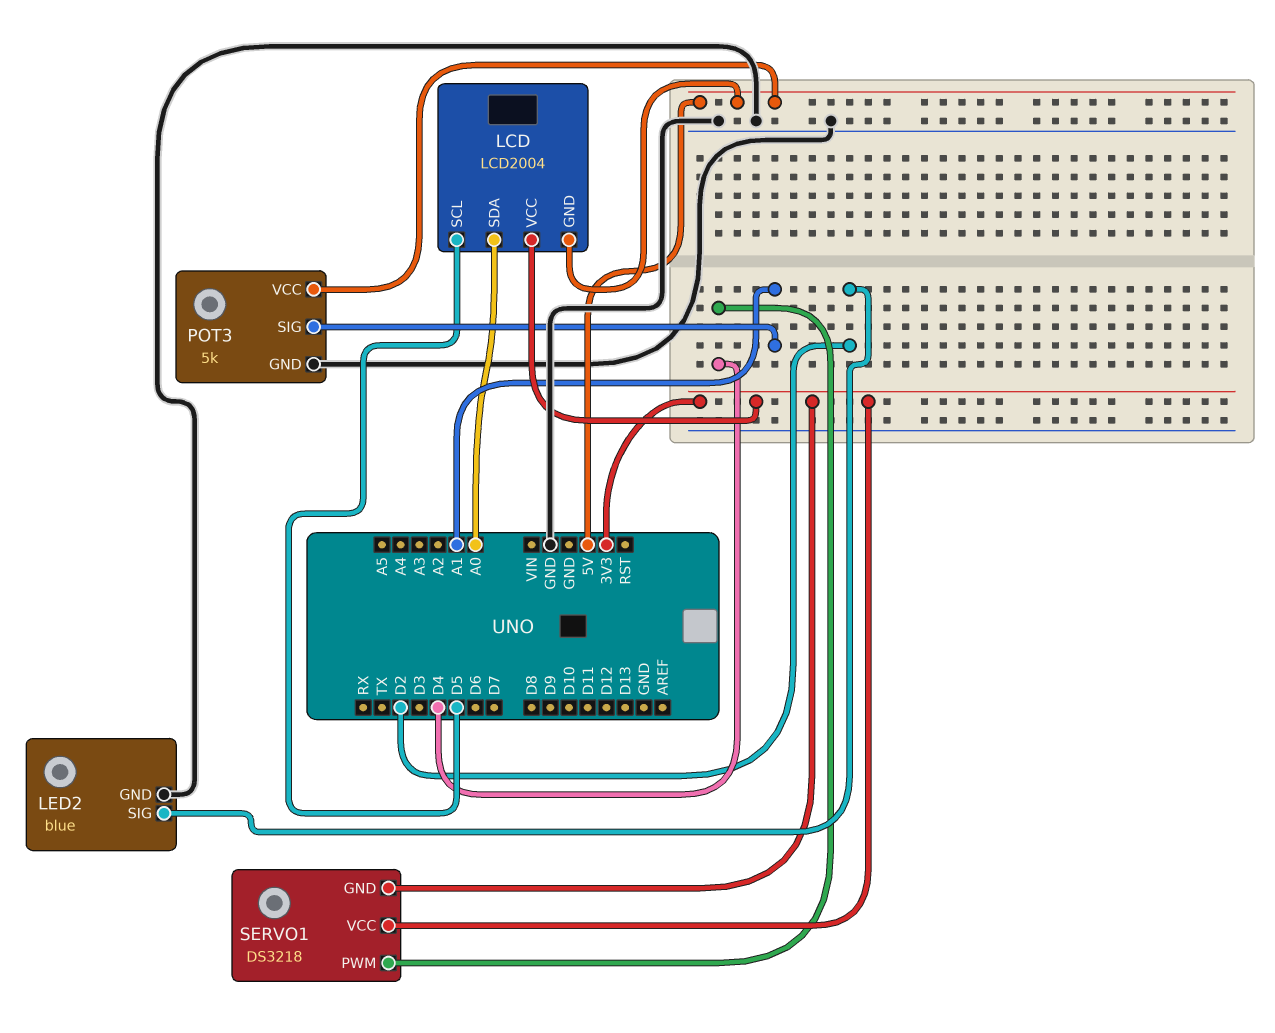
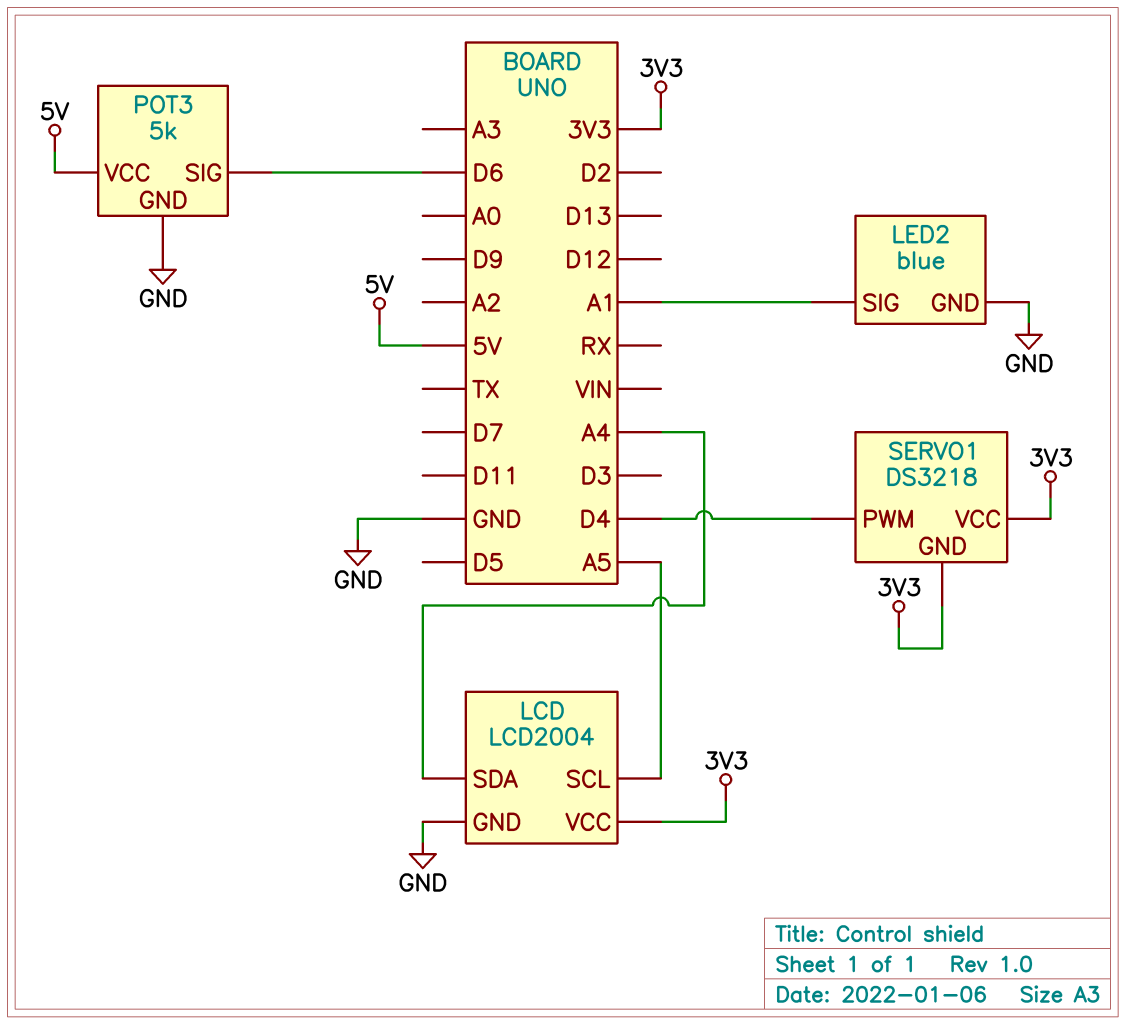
LCD pin GND: 5V -> GND
LCD pin SCL: D5 -> A5
LCD pin SDA: A0 -> A4
LED2 pin SIG: D2 -> A1
POT3 pin SIG: A1 -> D6

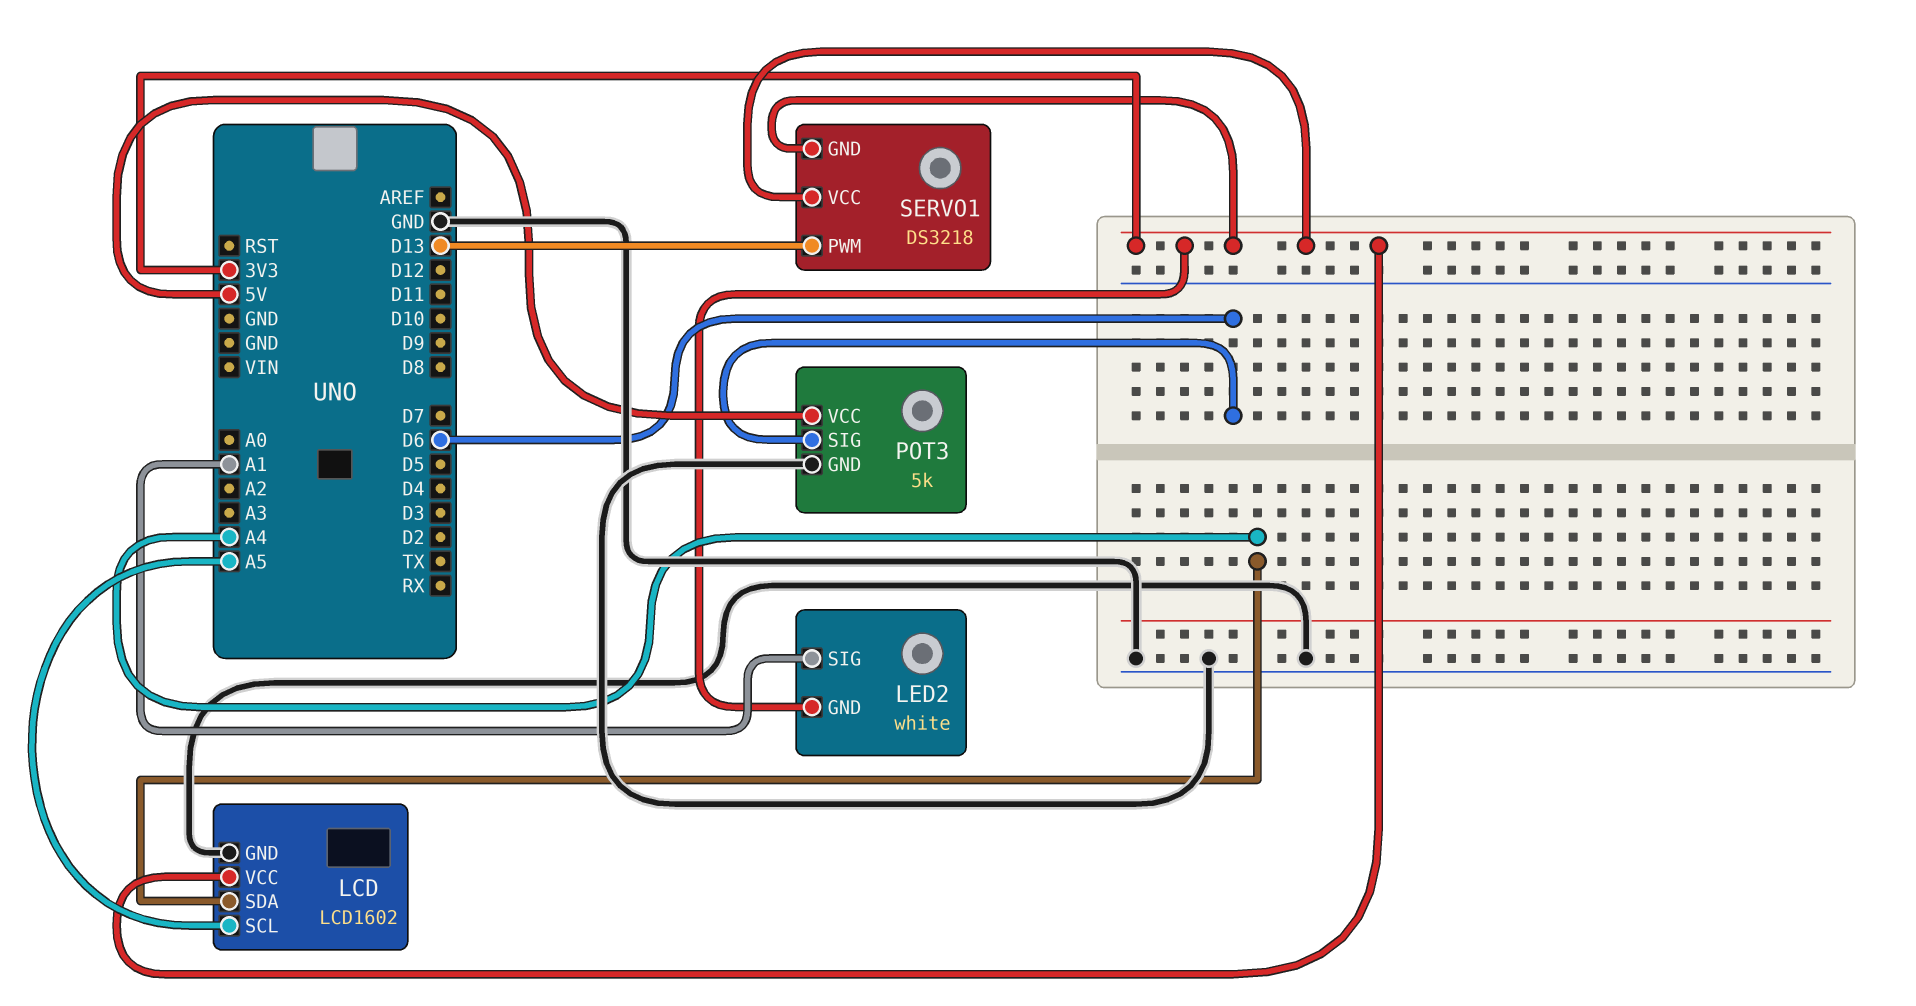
LCD: LCD2004 -> LCD1602
LED2: blue -> white
LED2 pin GND: GND -> 3V3
SERVO1 pin PWM: D4 -> D13

